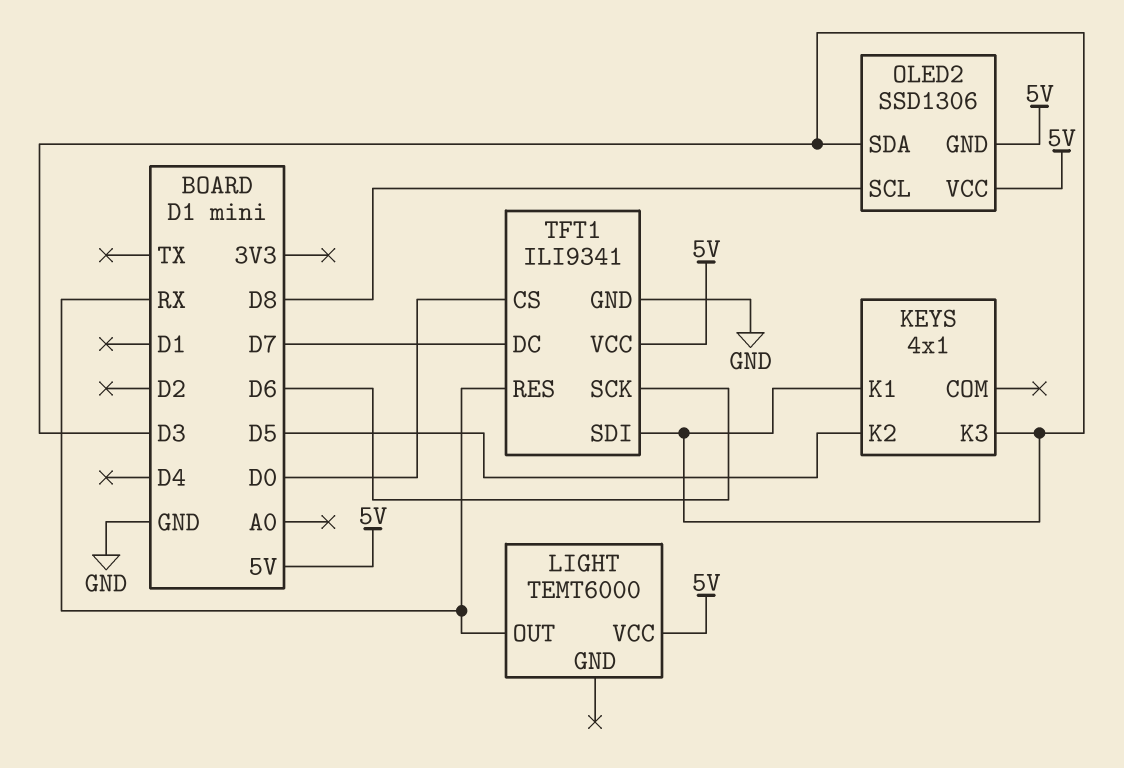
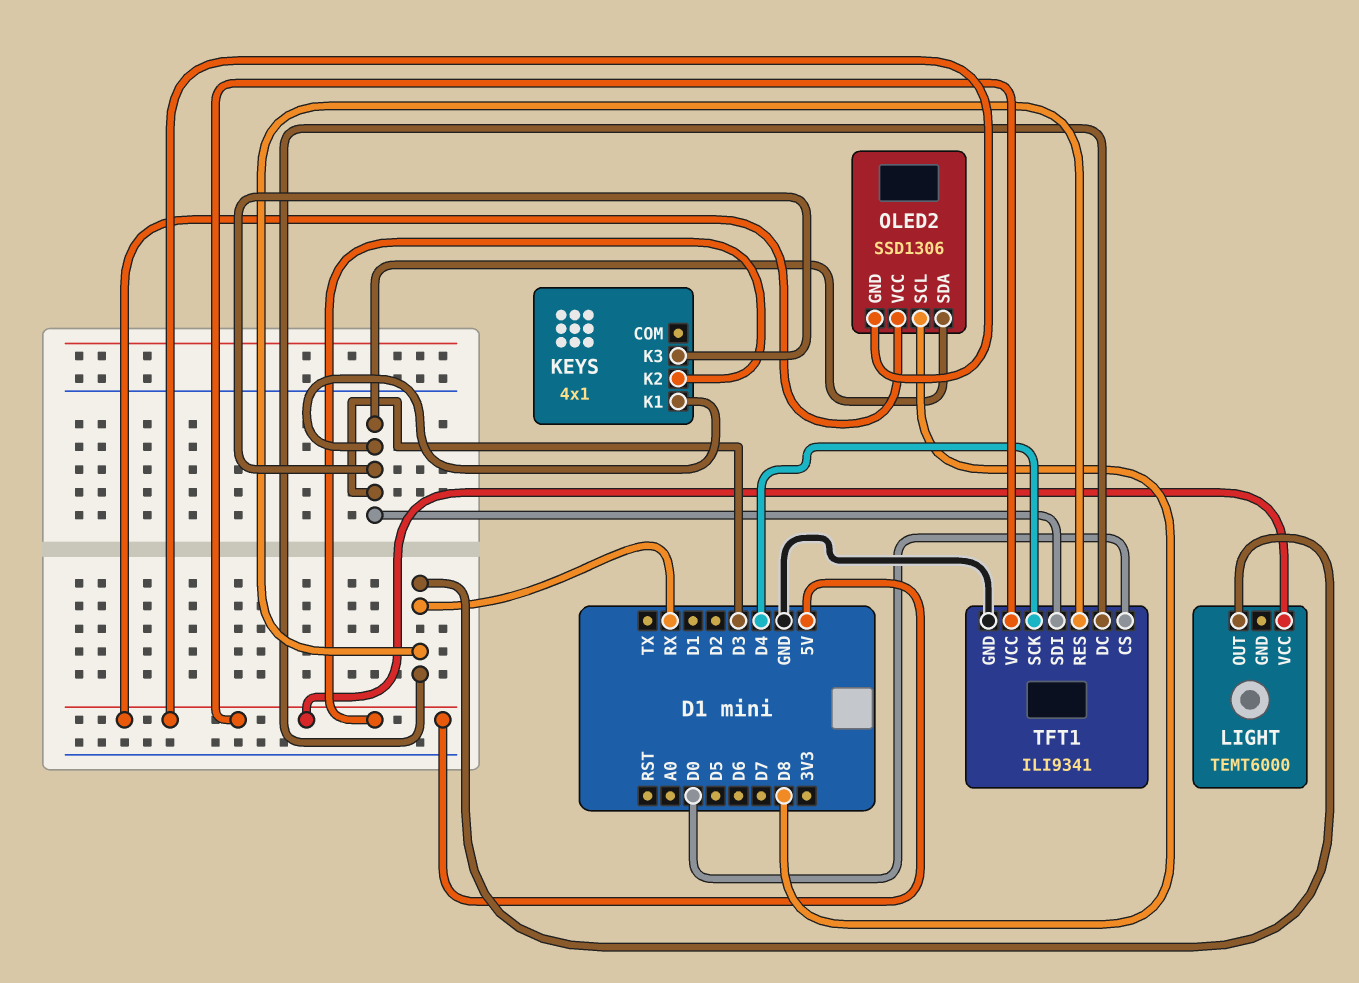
KEYS pin K2: D5 -> 5V
TFT1 pin DC: D7 -> RX
TFT1 pin SCK: D6 -> D4

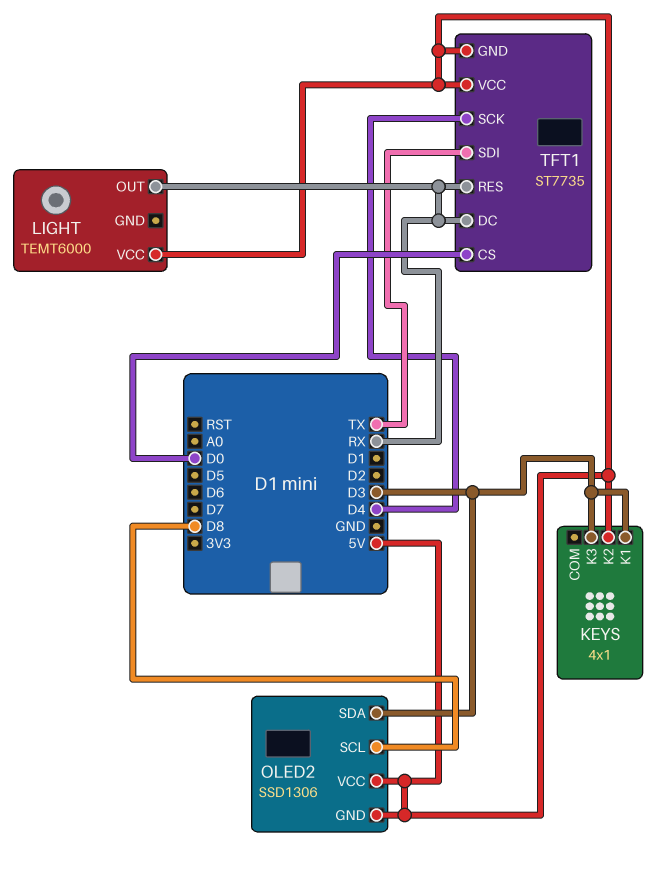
TFT1: ILI9341 -> ST7735
TFT1 pin GND: GND -> 5V
TFT1 pin SDI: D3 -> TX

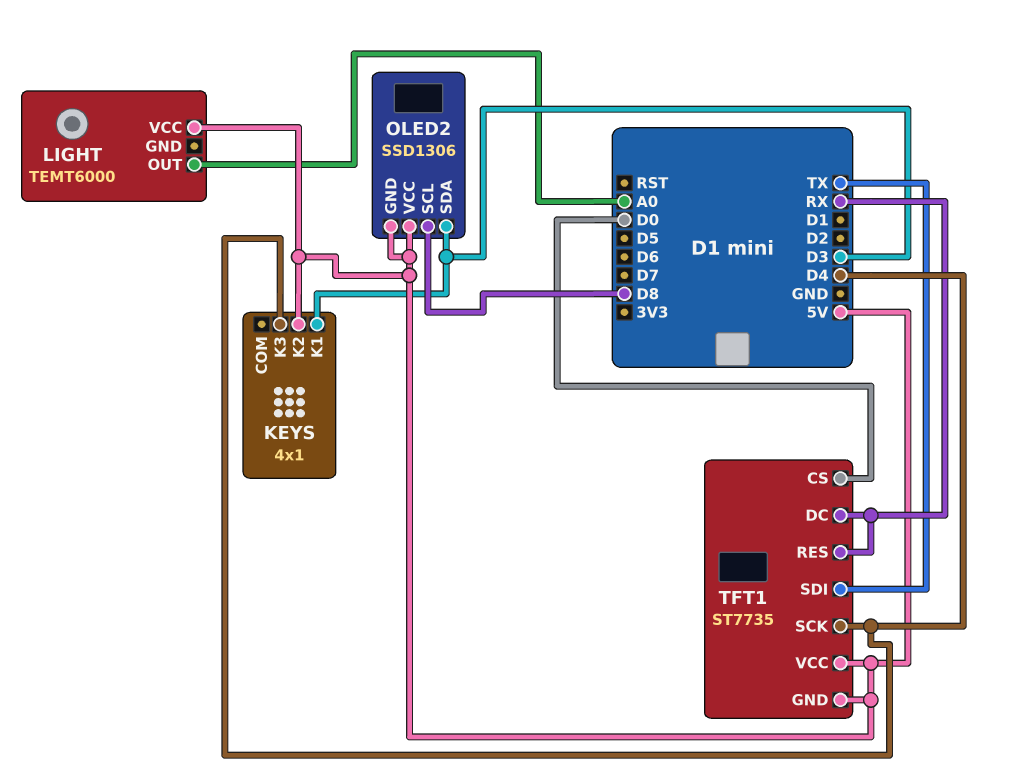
KEYS pin K3: D3 -> D4
LIGHT pin OUT: RX -> A0

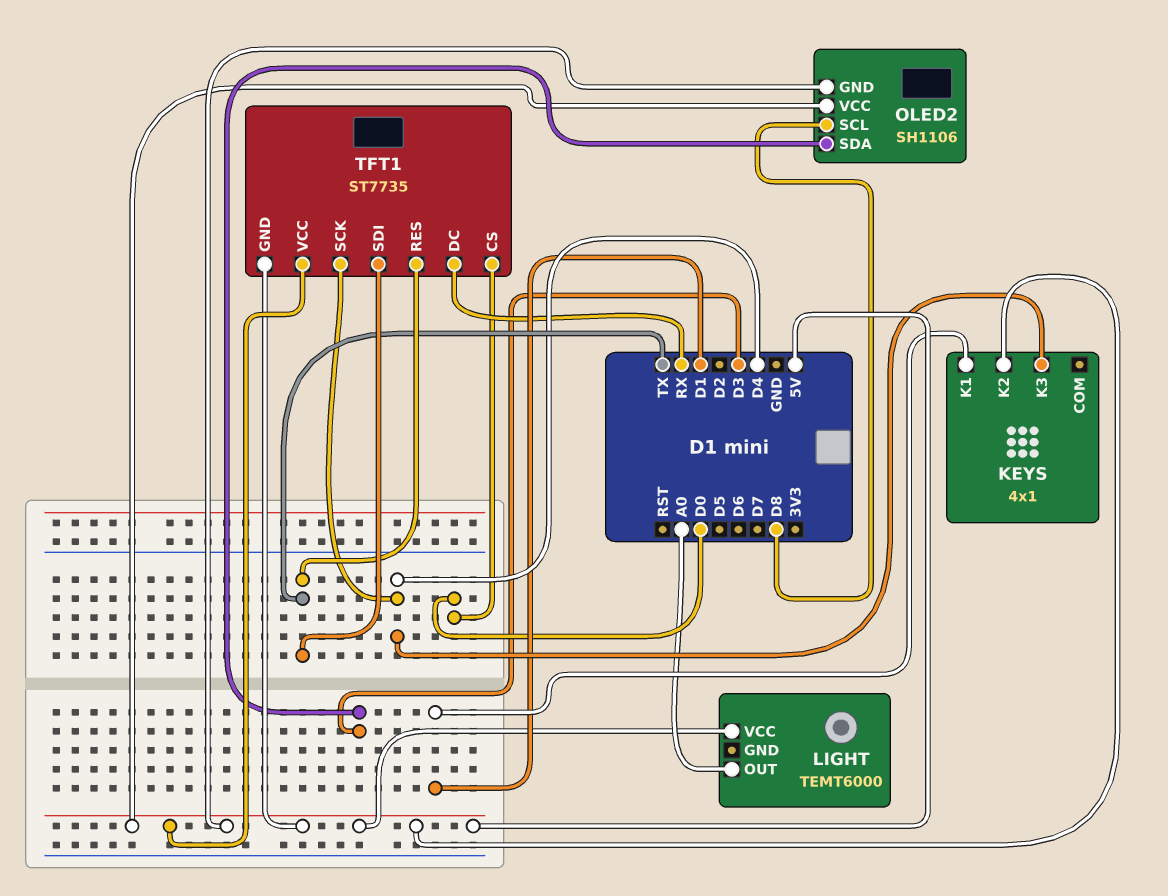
KEYS pin K1: D3 -> D1
OLED2: SSD1306 -> SH1106
TFT1 pin RES: RX -> TX

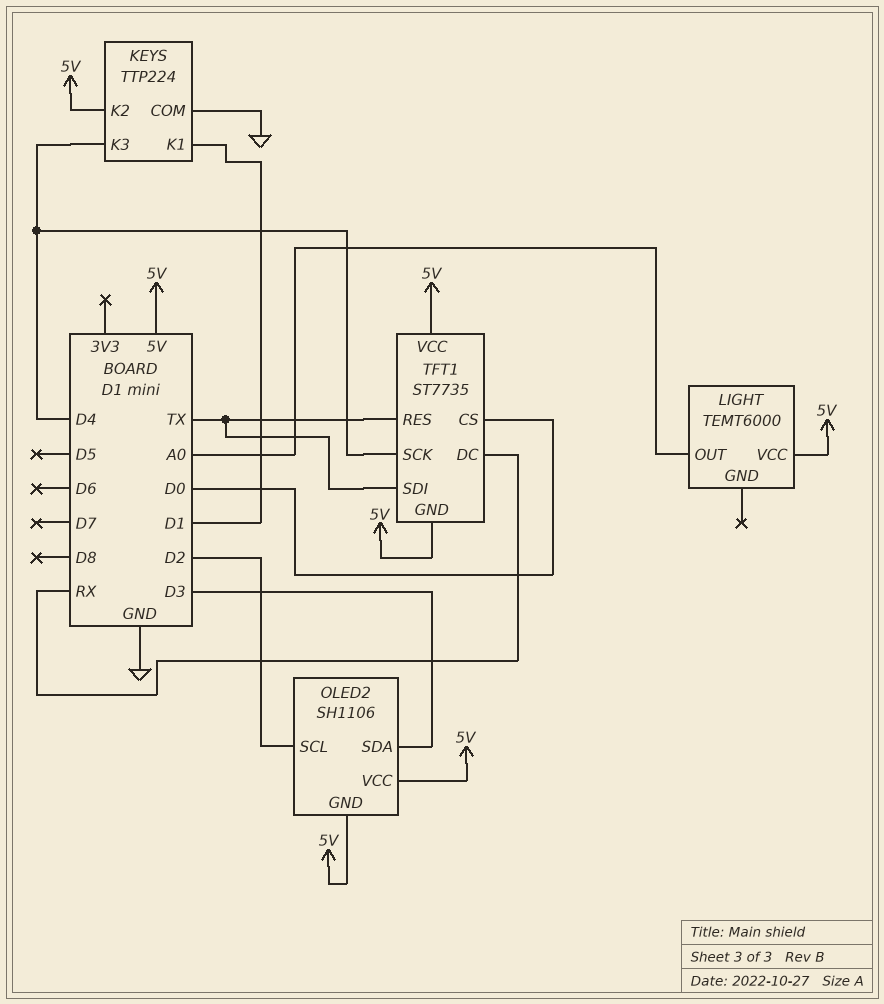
KEYS: 4x1 -> TTP224
KEYS pin COM: none -> GND
OLED2 pin SCL: D8 -> D2

